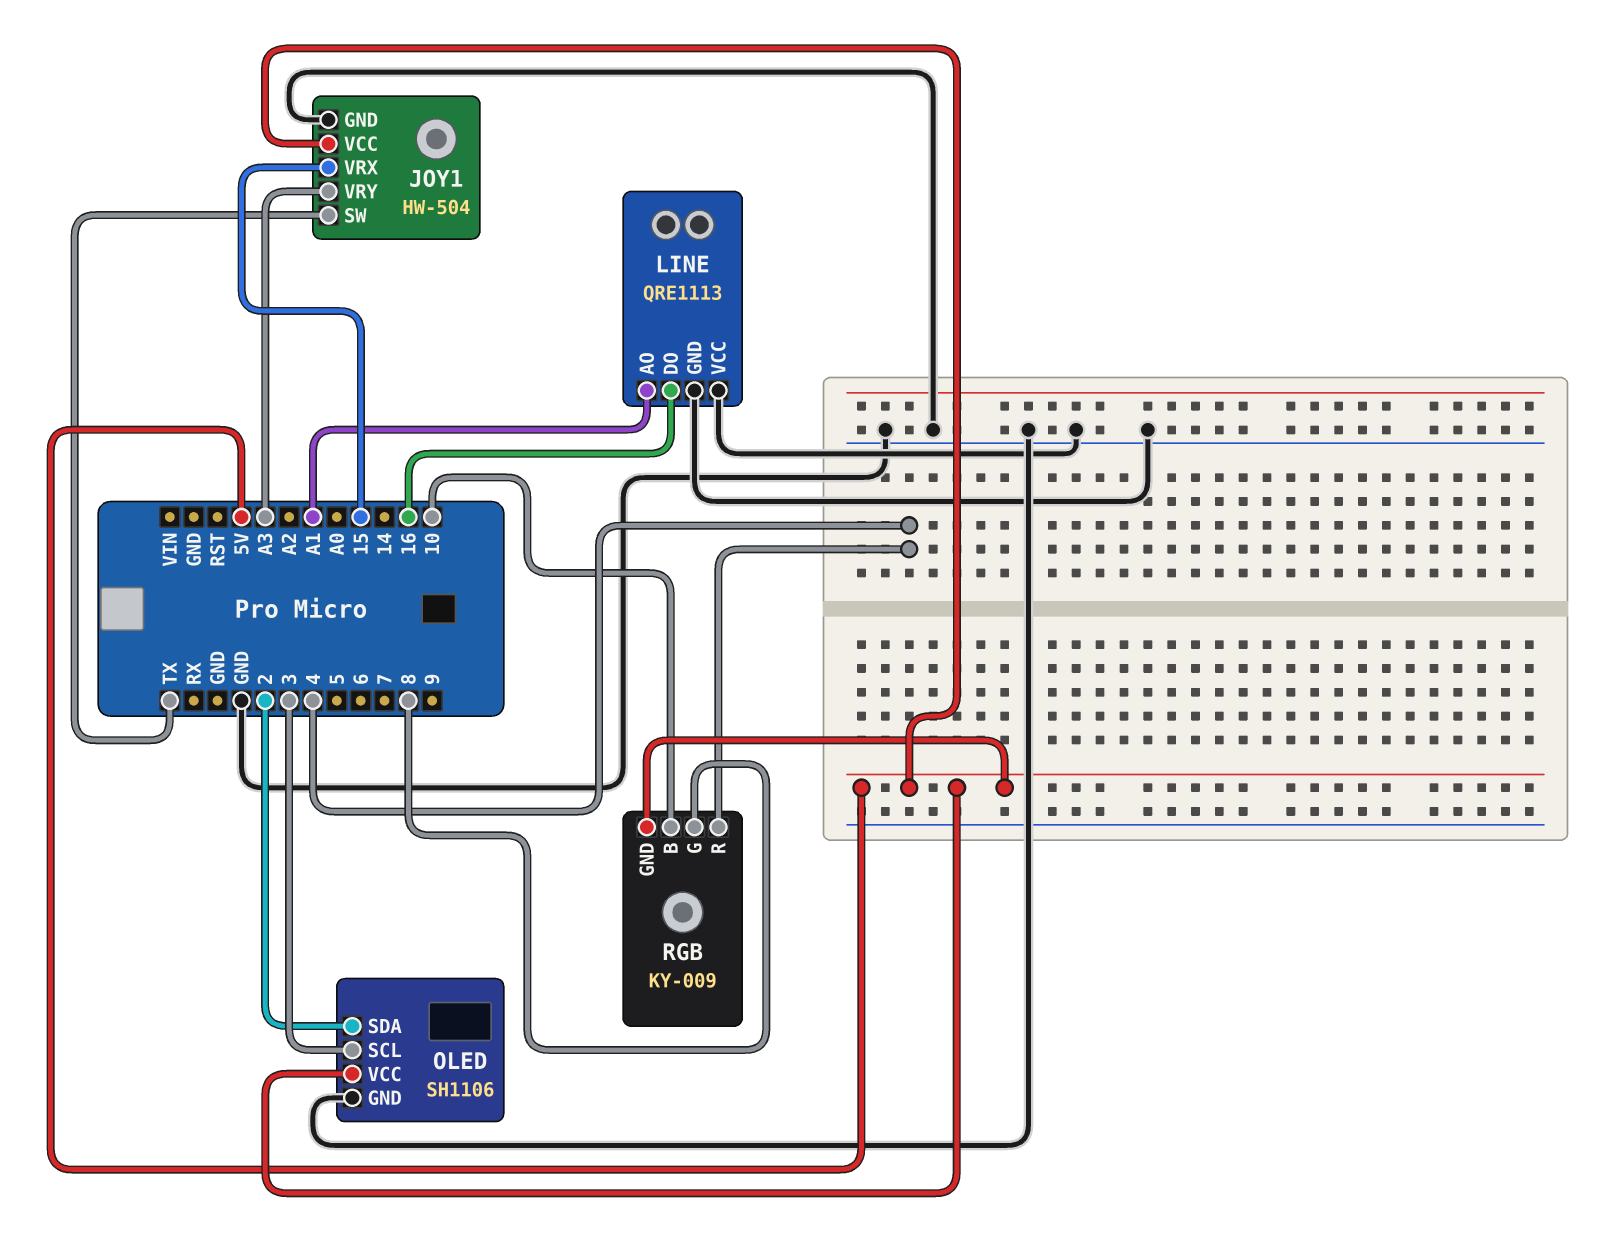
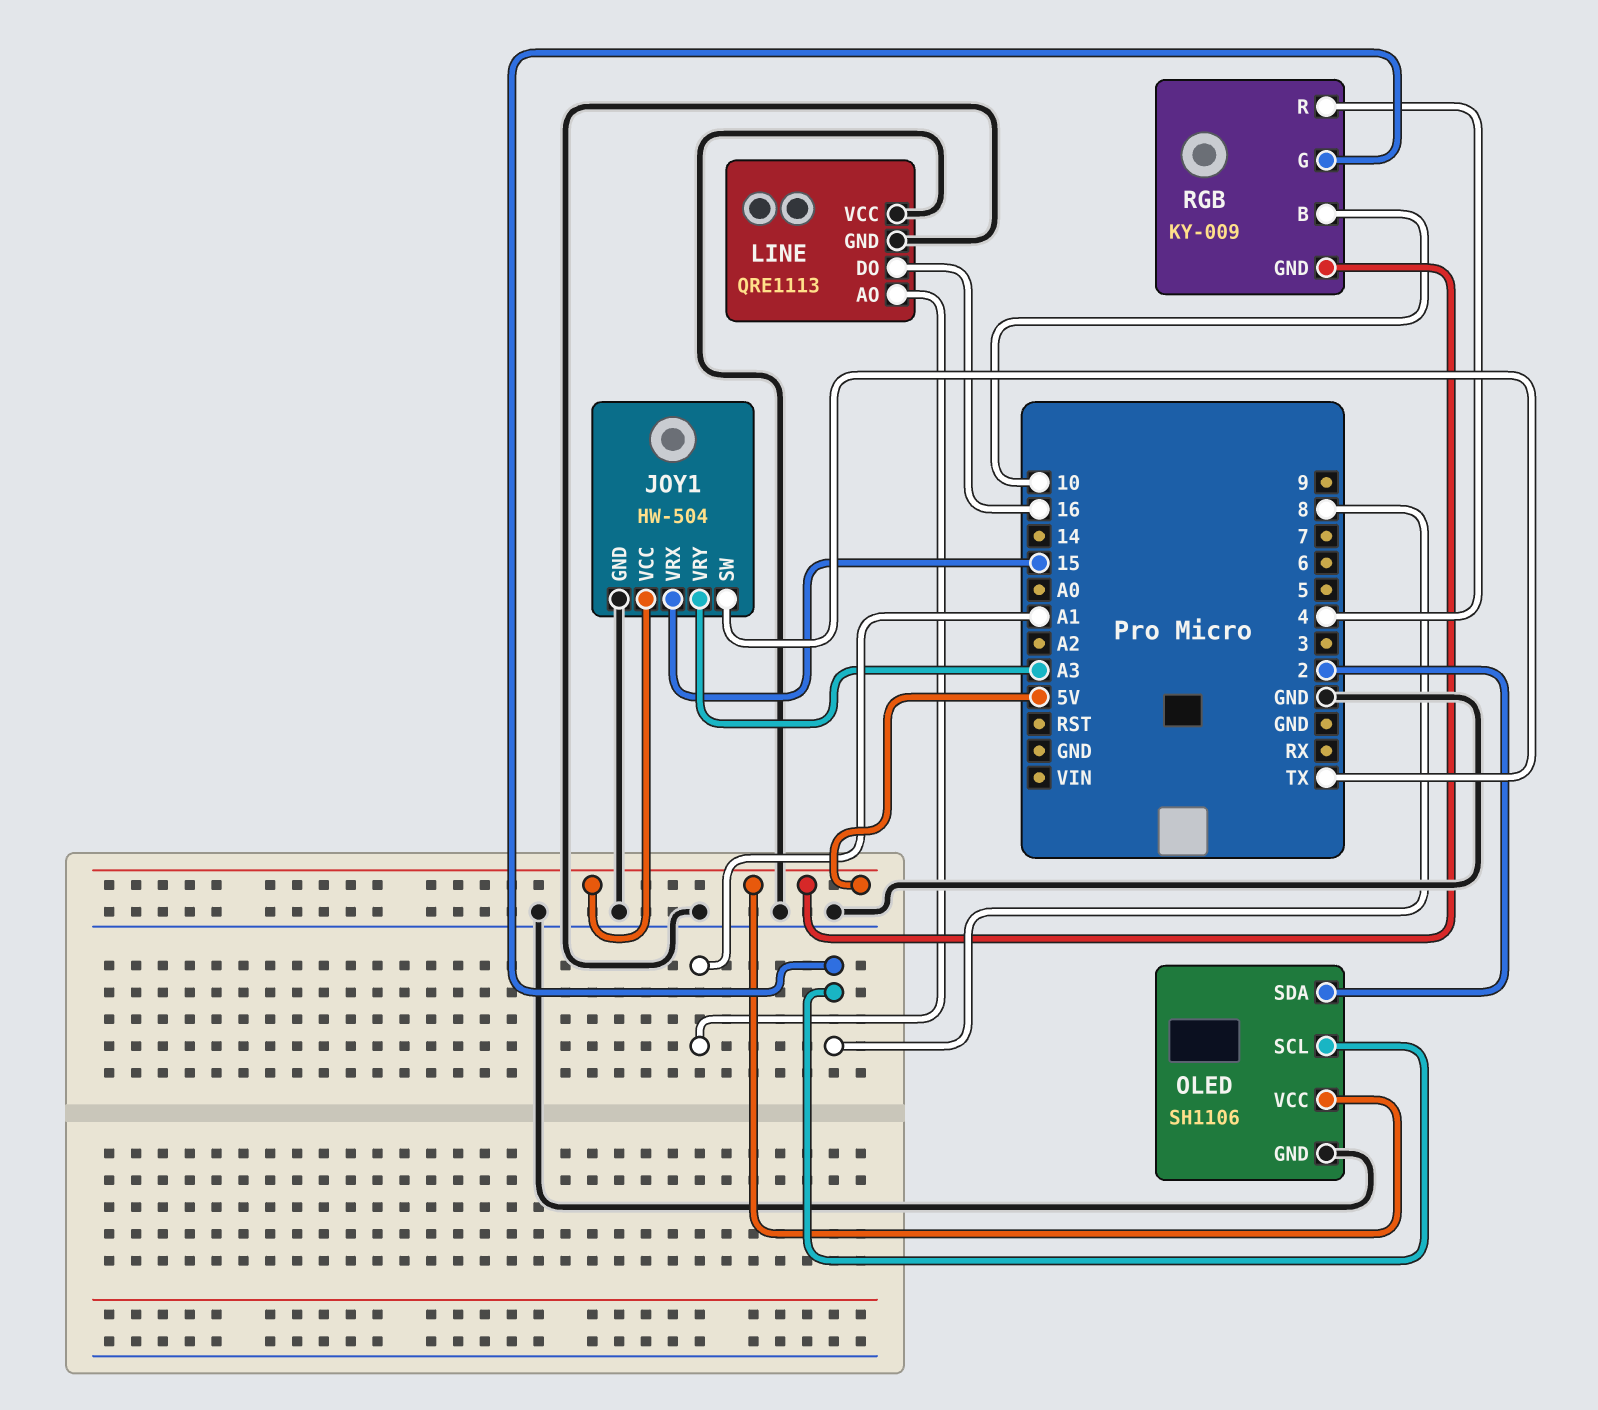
OLED pin SCL: 3 -> 8

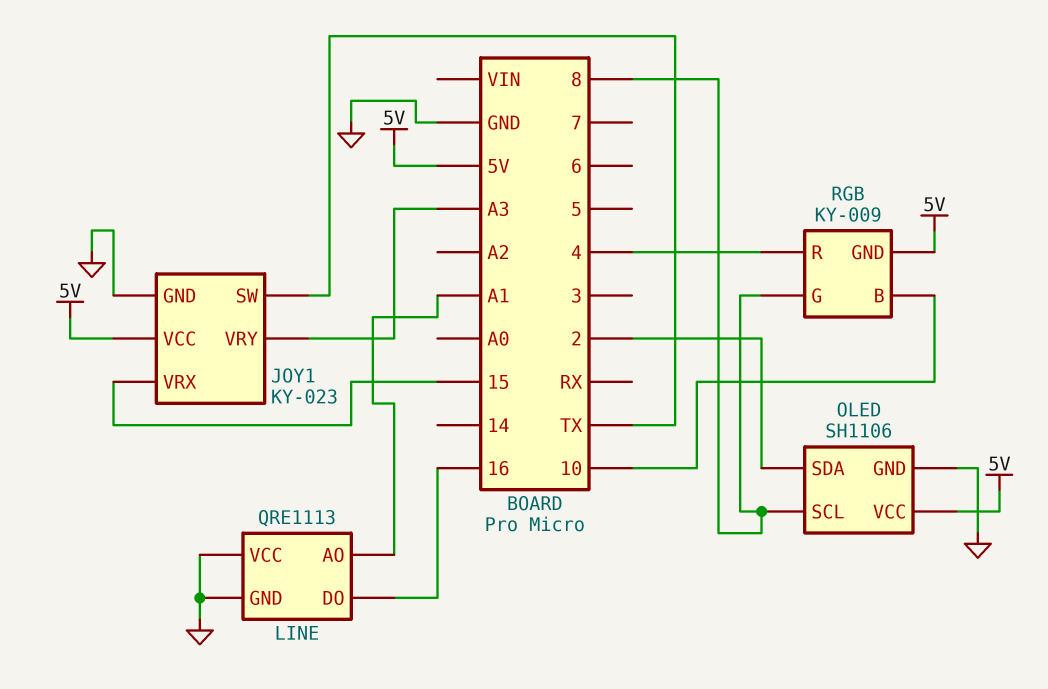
JOY1: HW-504 -> KY-023

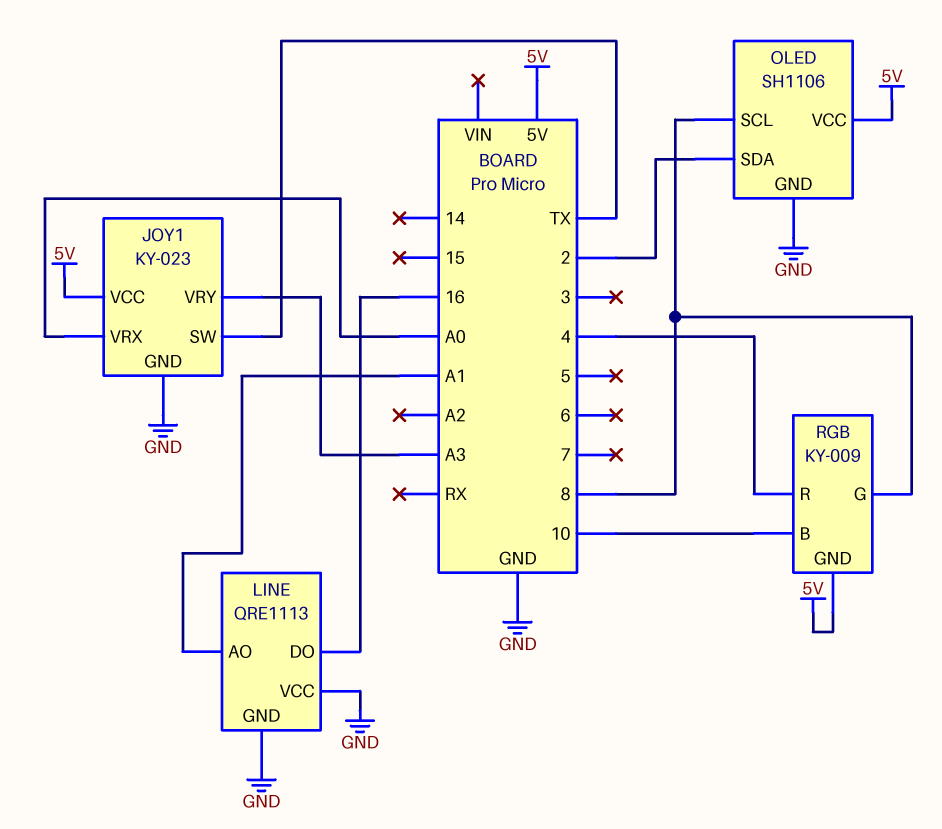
JOY1 pin VRX: 15 -> A0

